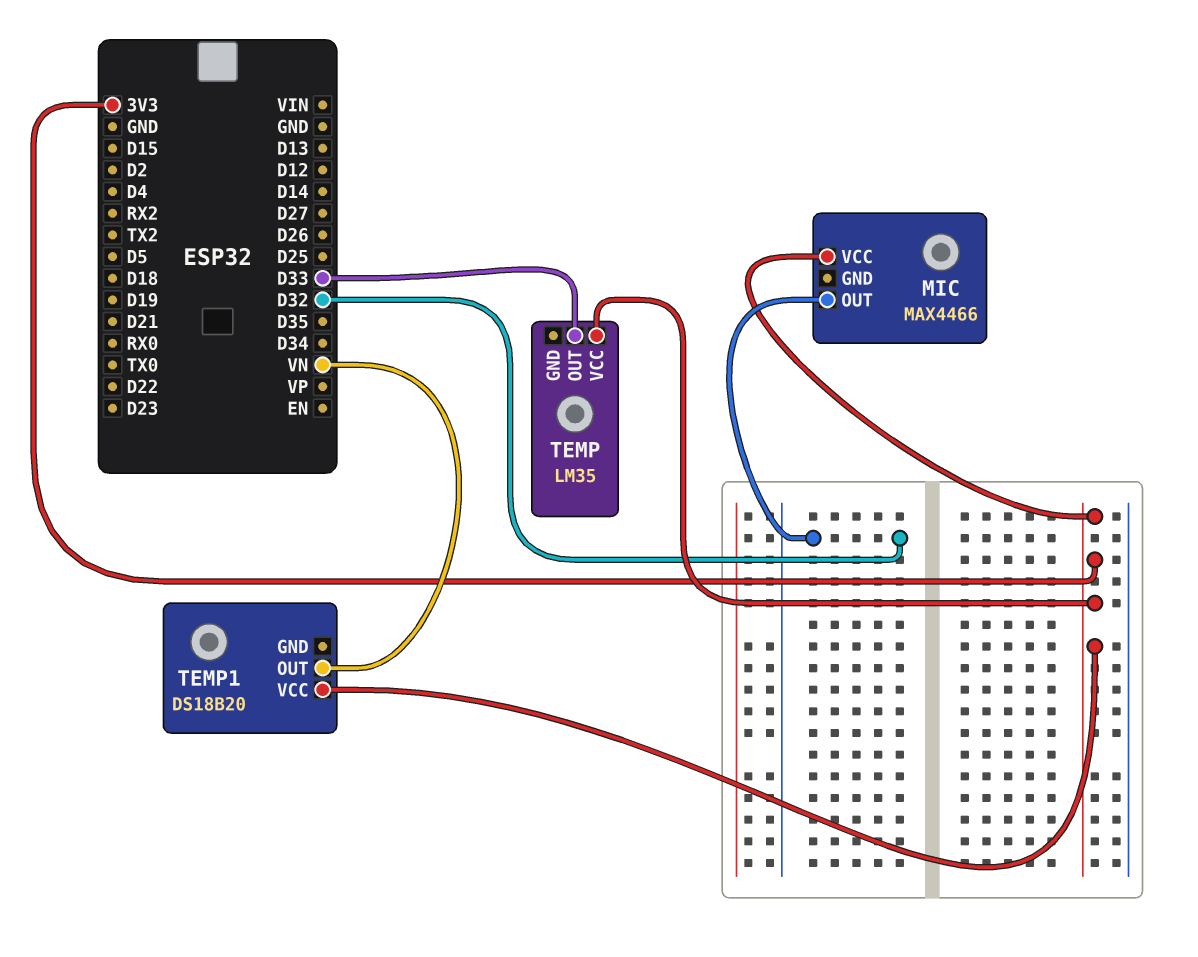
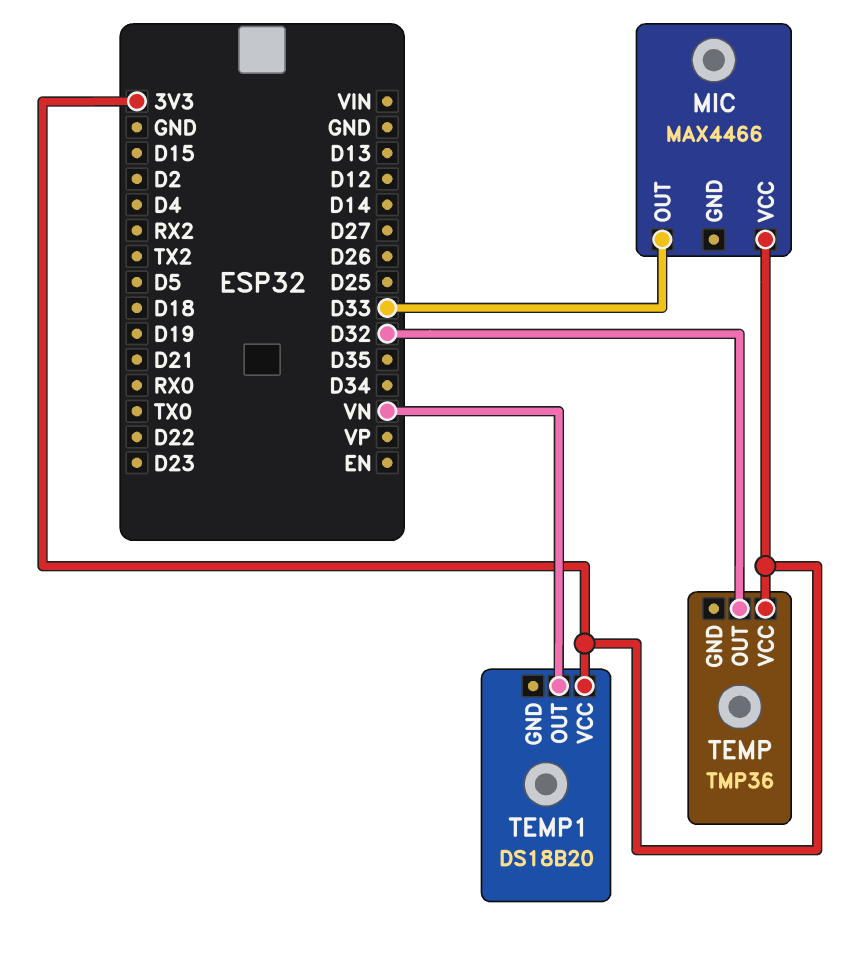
MIC pin OUT: D32 -> D33
TEMP: LM35 -> TMP36
TEMP pin OUT: D33 -> D32

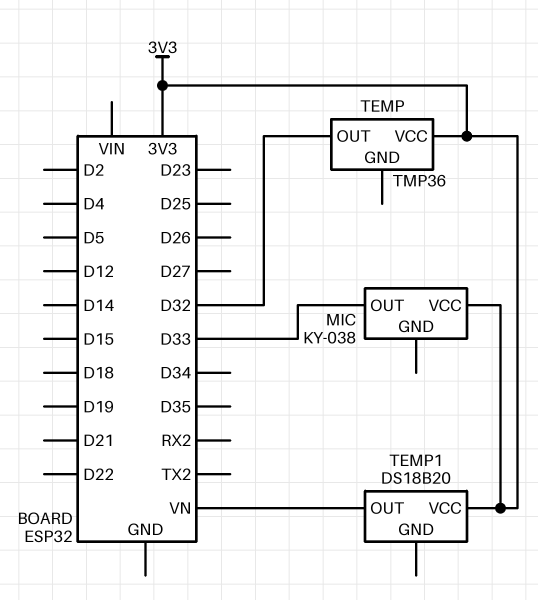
MIC: MAX4466 -> KY-038

